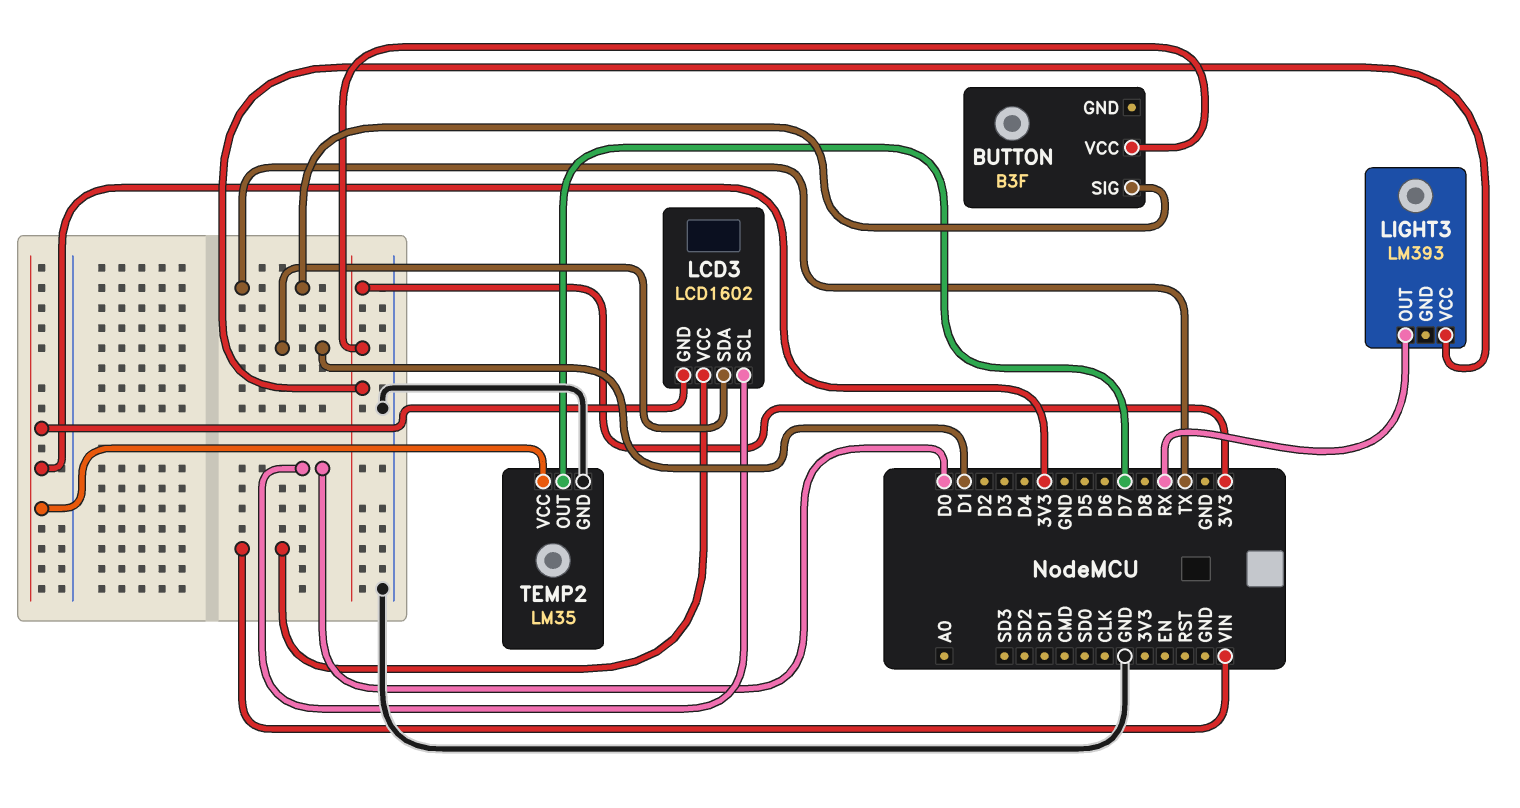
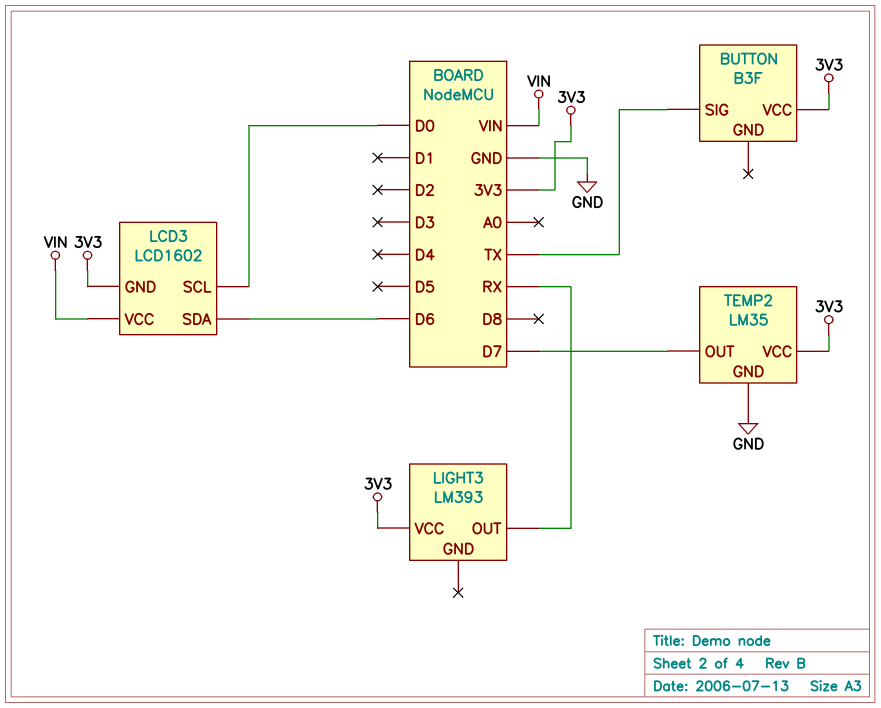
LCD3 pin SDA: D1 -> D6

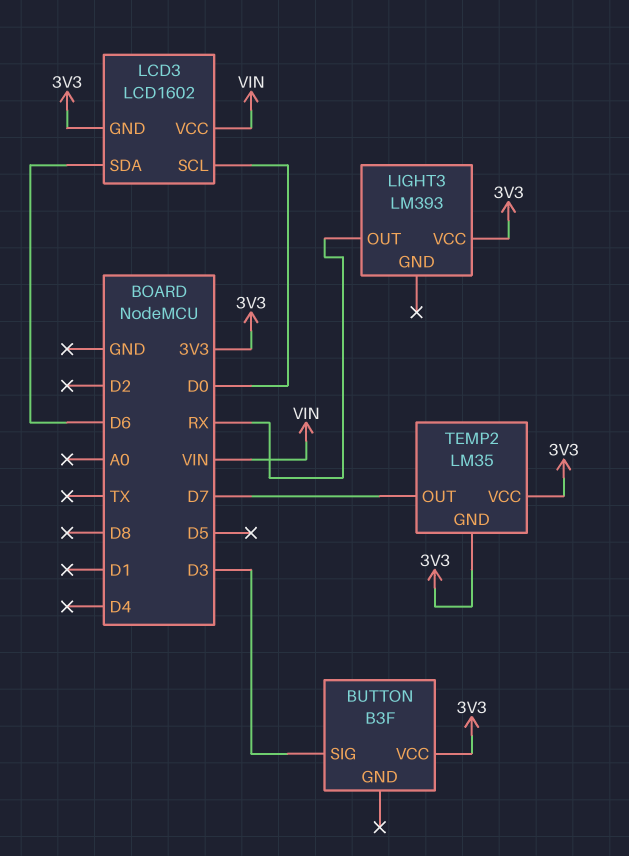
BUTTON pin SIG: TX -> D3
TEMP2 pin GND: GND -> 3V3

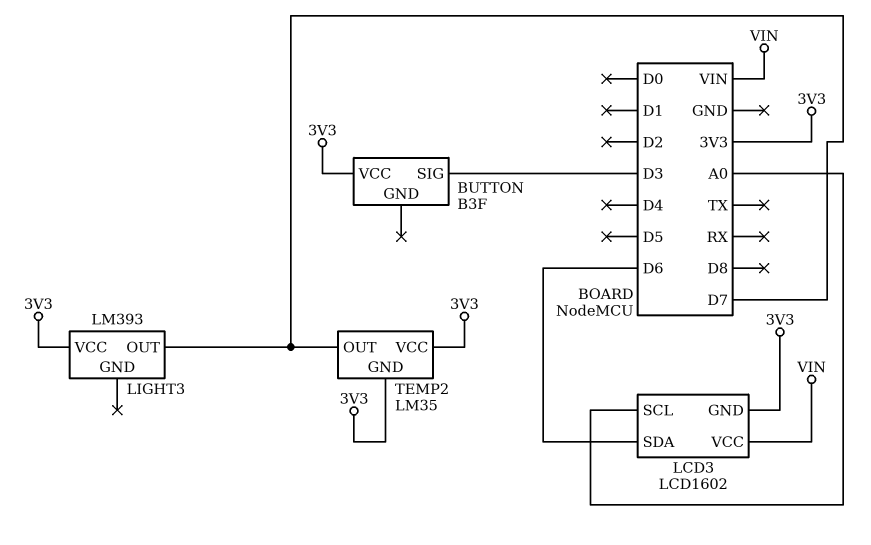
LCD3 pin SCL: D0 -> A0
LIGHT3 pin OUT: RX -> D7

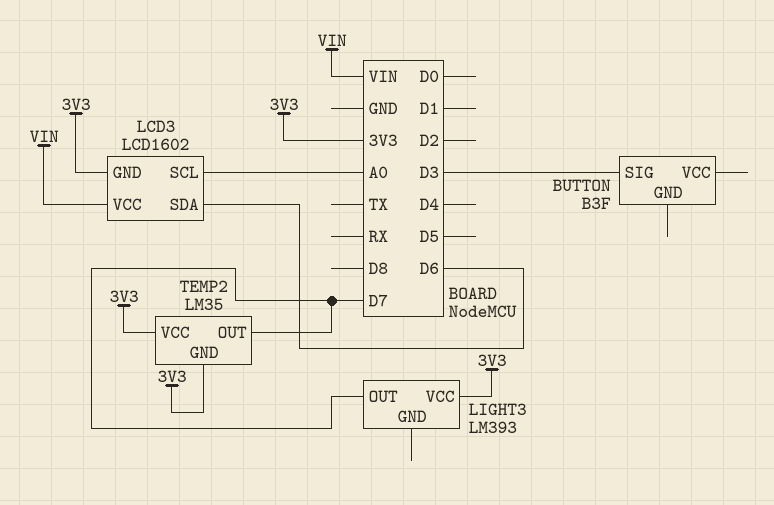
BUTTON pin VCC: 3V3 -> none

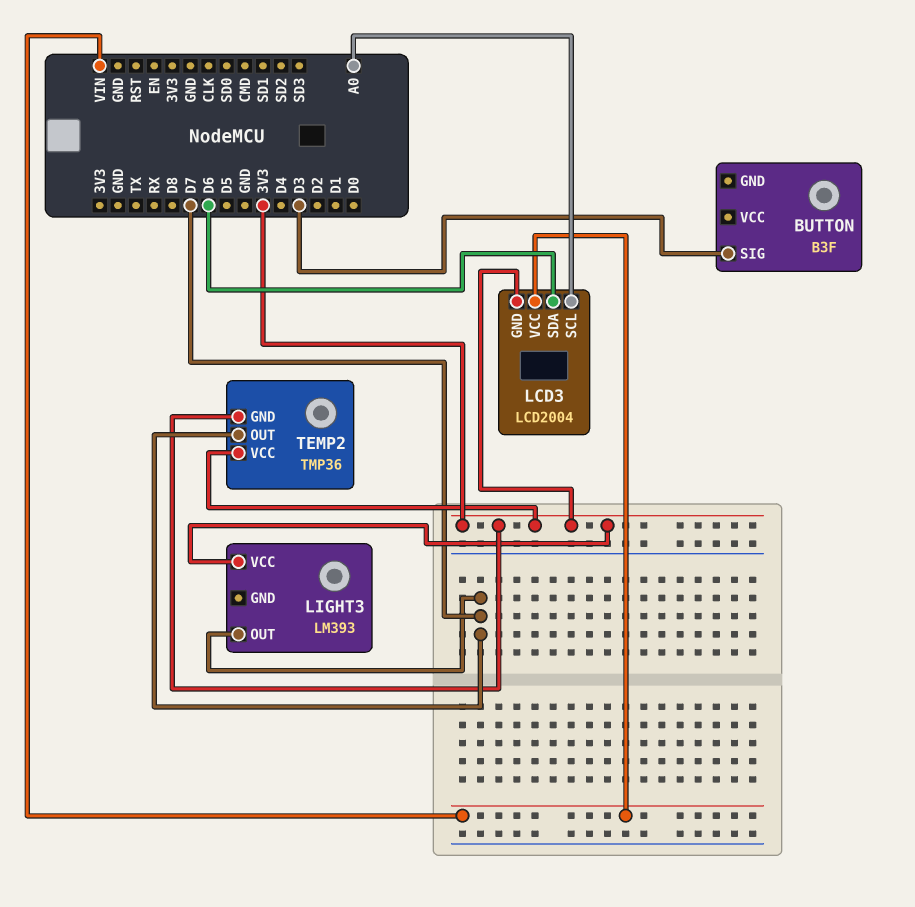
LCD3: LCD1602 -> LCD2004
TEMP2: LM35 -> TMP36

